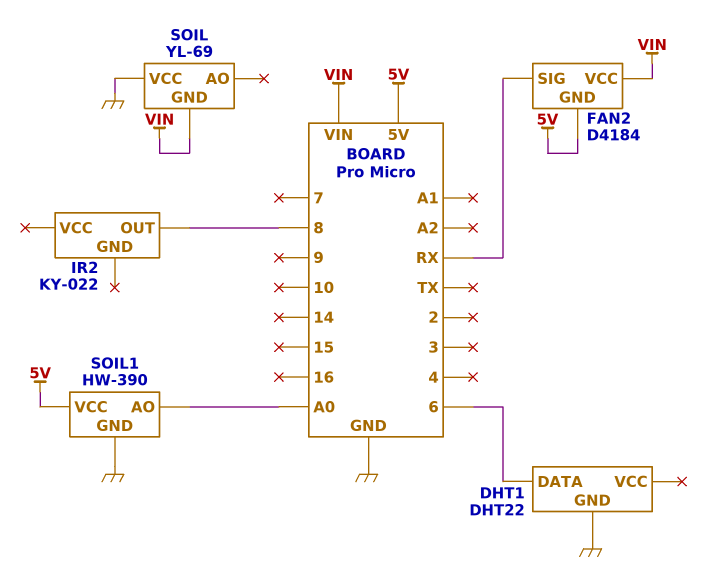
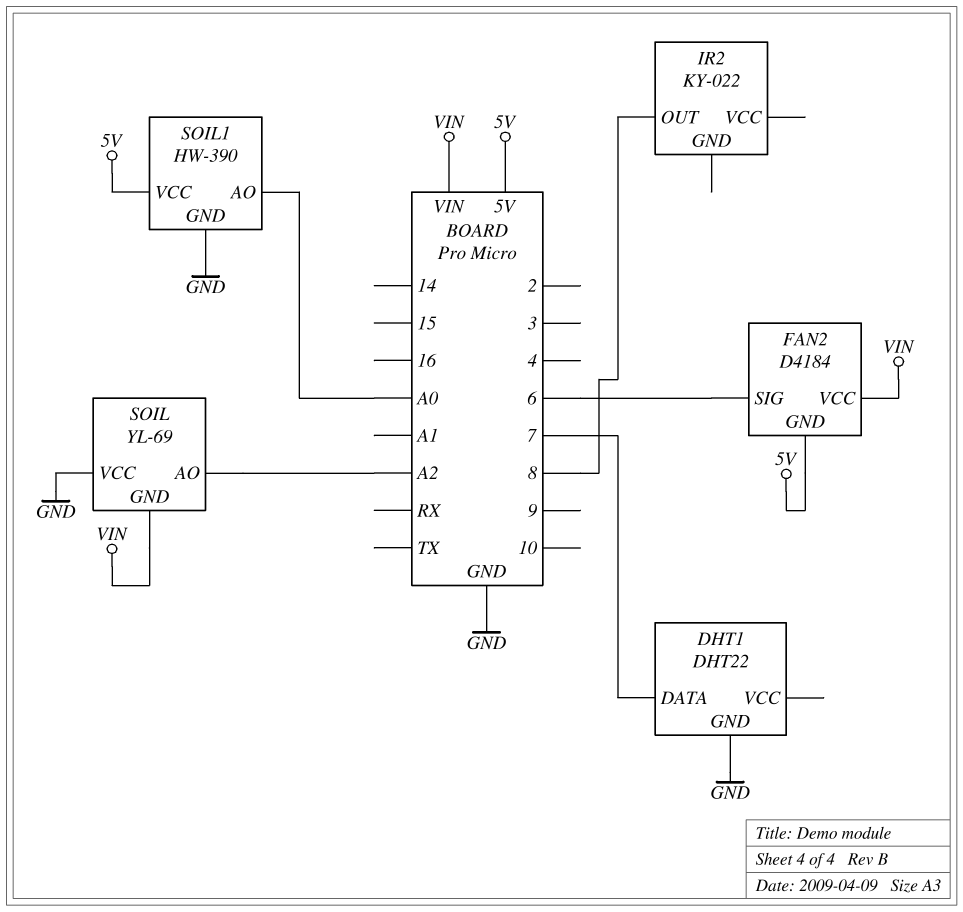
DHT1 pin DATA: 6 -> 7
FAN2 pin SIG: RX -> 6
SOIL pin AO: none -> A2

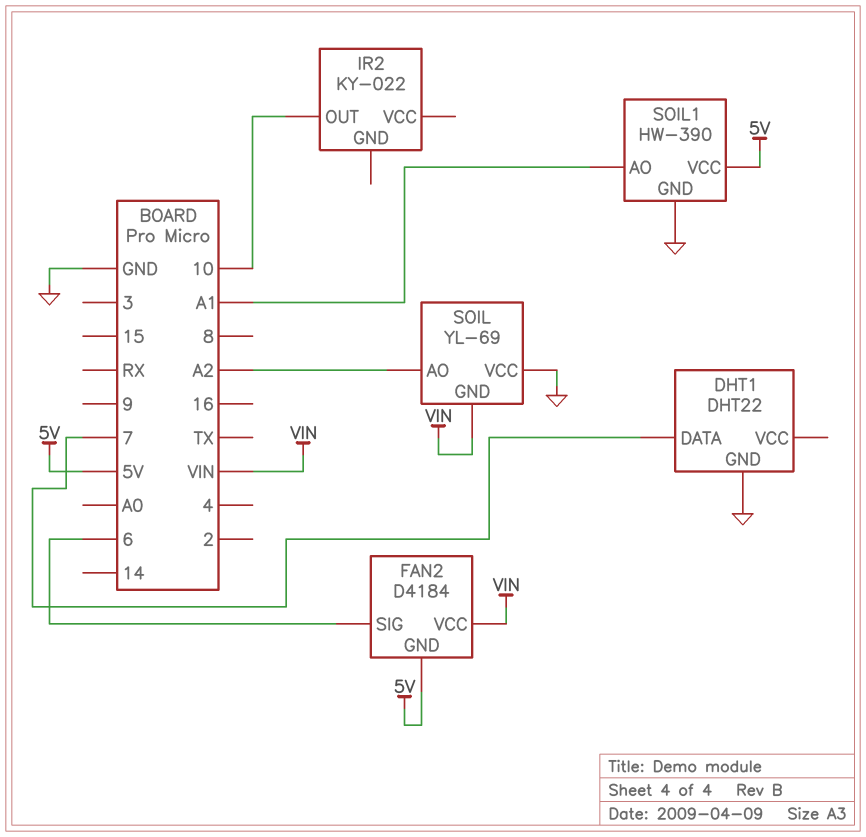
IR2 pin OUT: 8 -> 10
SOIL1 pin AO: A0 -> A1

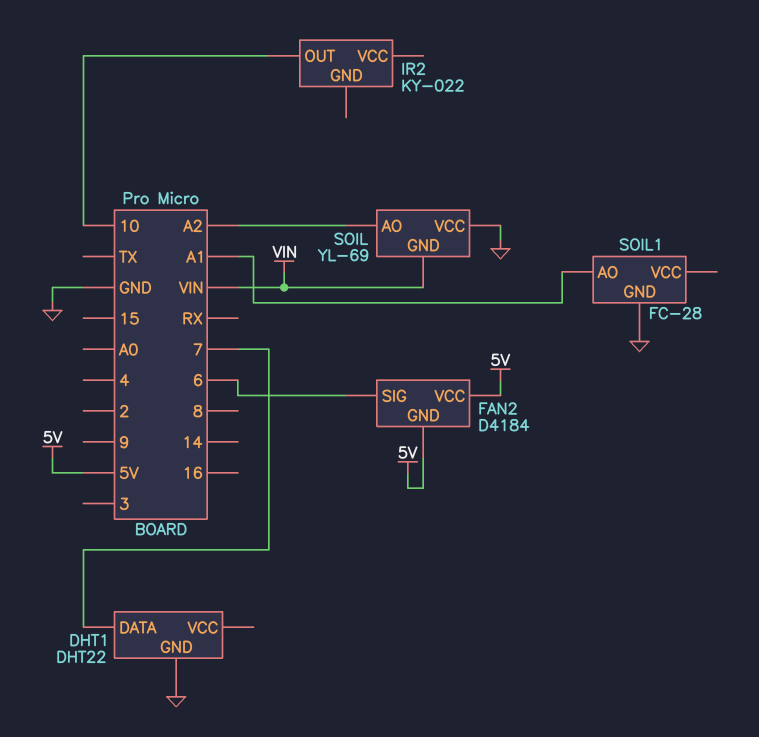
FAN2 pin VCC: VIN -> 5V
SOIL1: HW-390 -> FC-28
SOIL1 pin VCC: 5V -> none

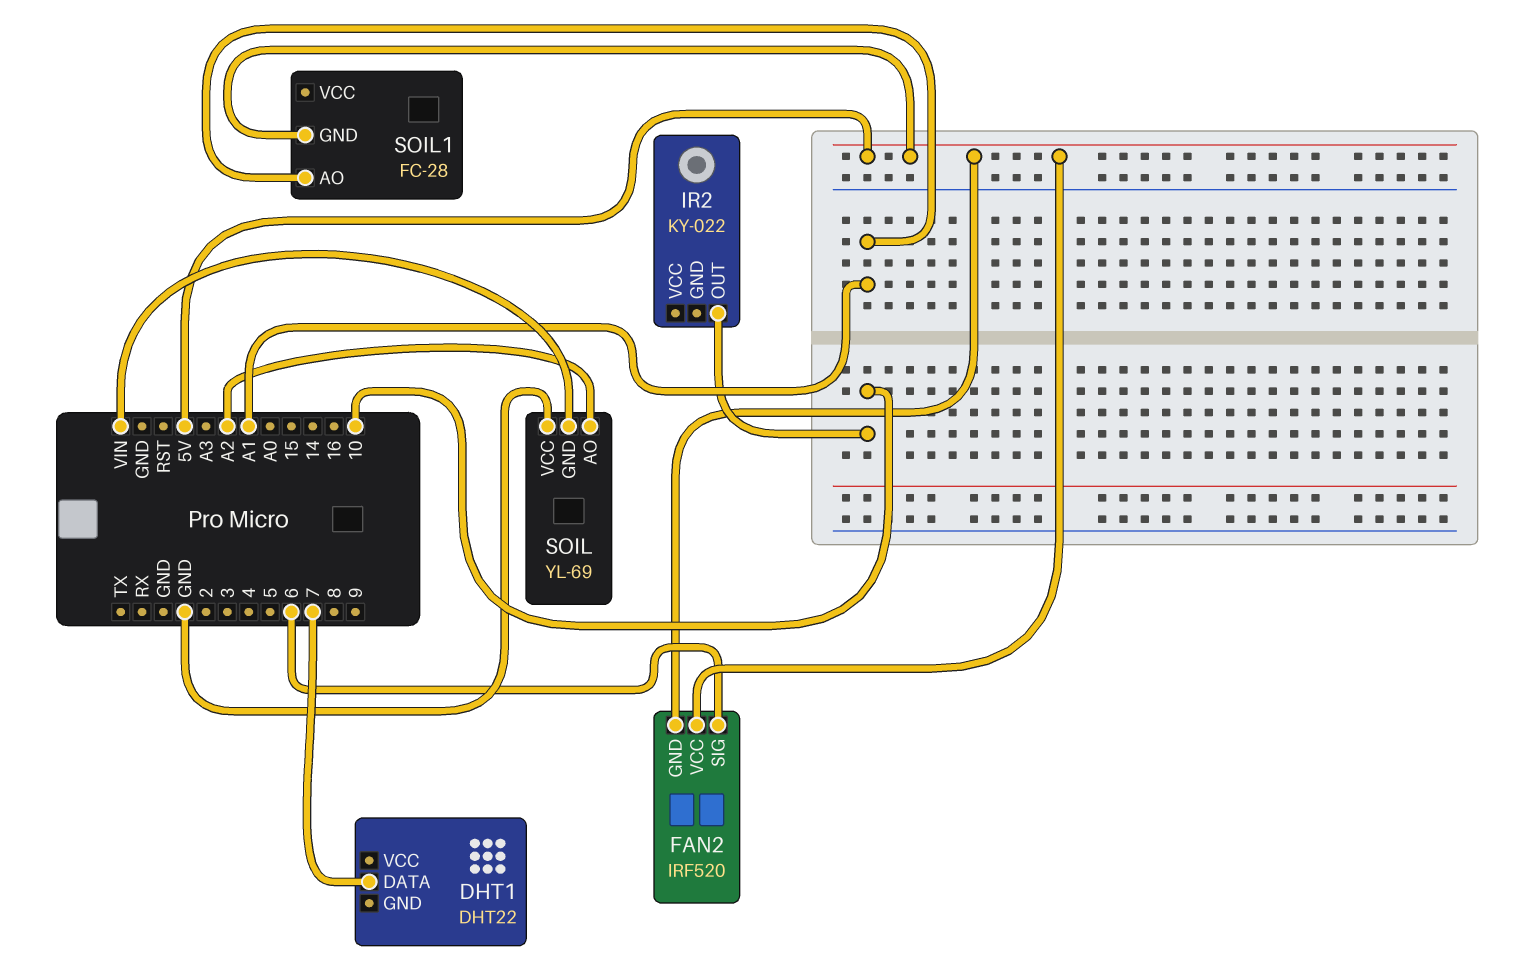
DHT1 pin GND: GND -> none
FAN2: D4184 -> IRF520
SOIL1 pin GND: GND -> 5V

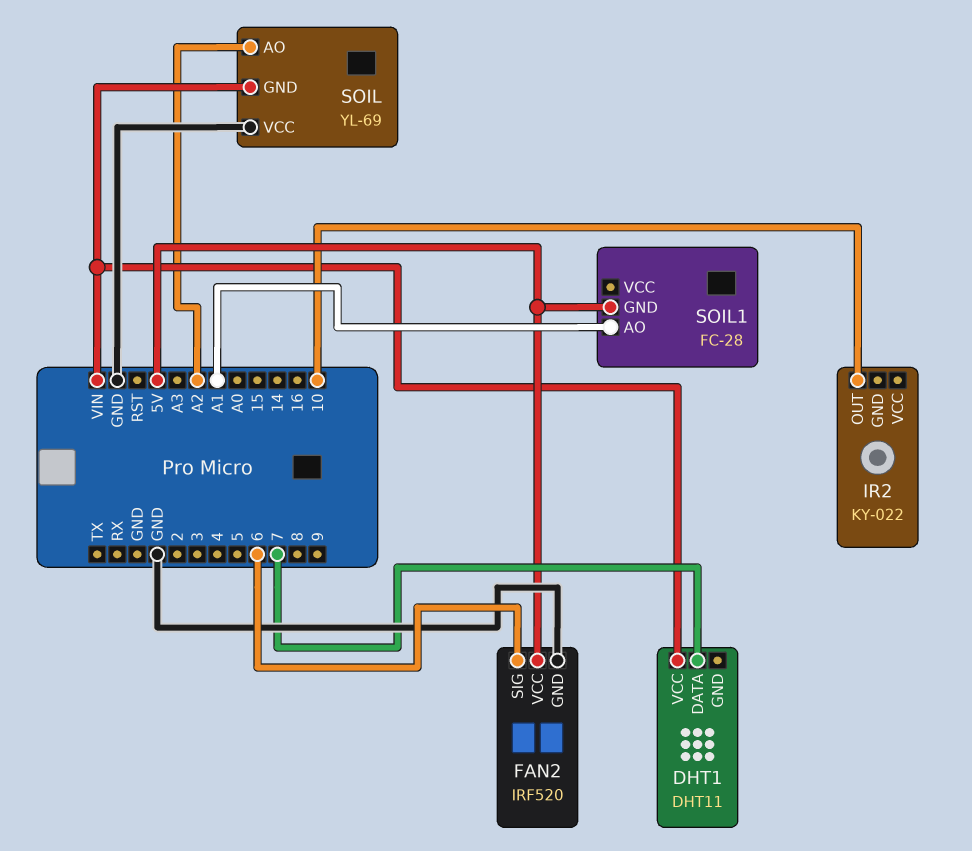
DHT1: DHT22 -> DHT11
DHT1 pin VCC: none -> VIN
FAN2 pin GND: 5V -> GND

